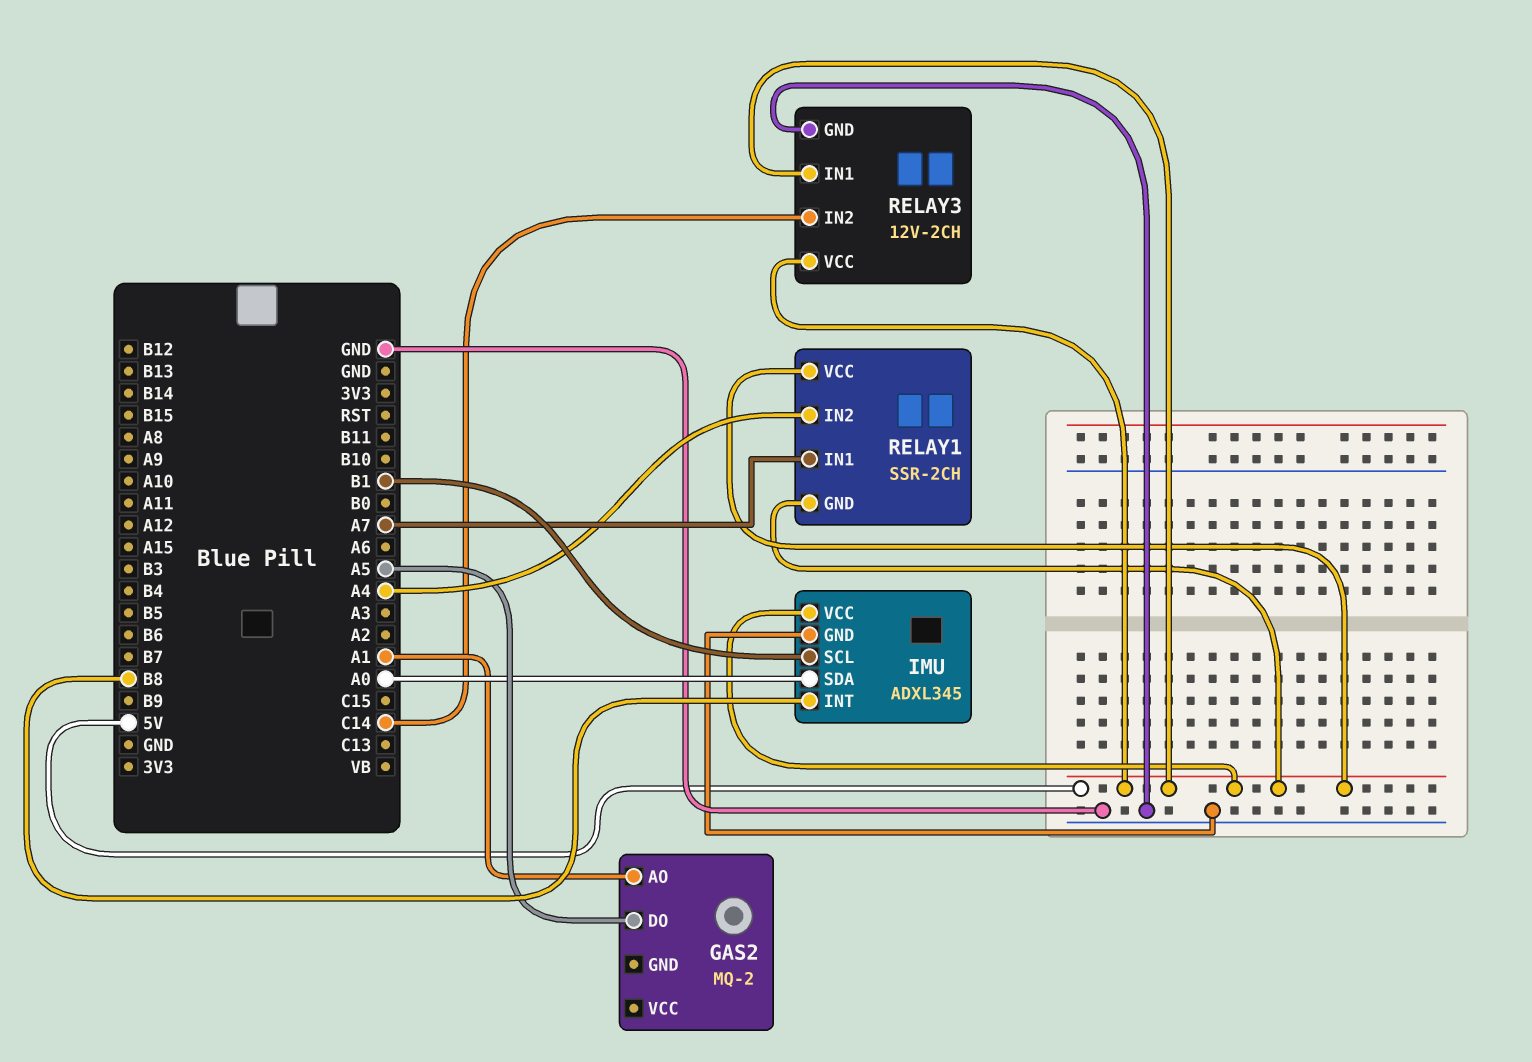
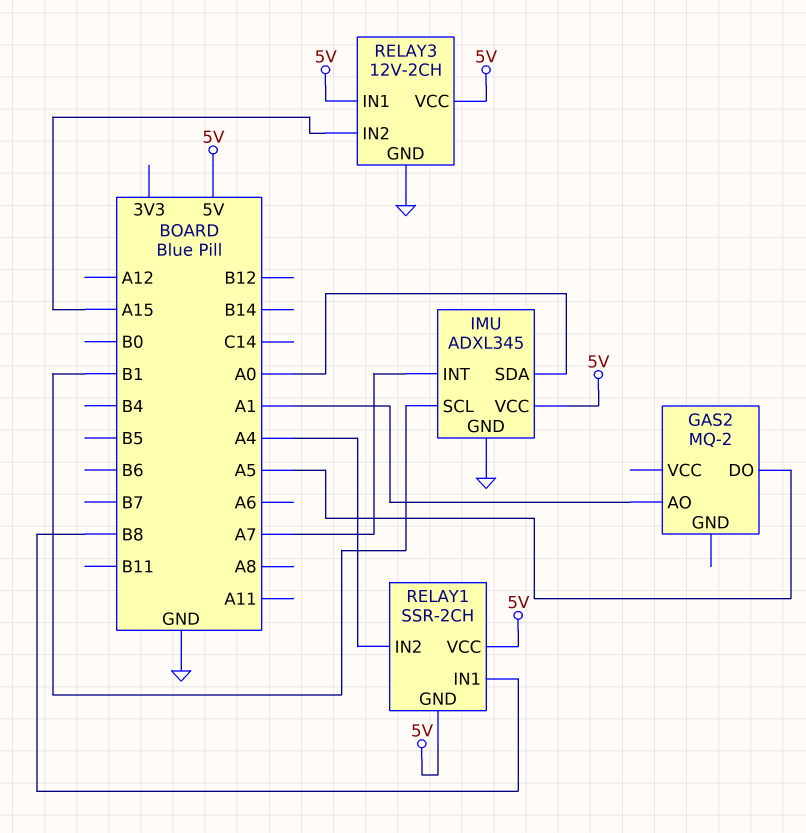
IMU pin INT: B8 -> A7
RELAY1 pin IN1: A7 -> B8
RELAY3 pin IN2: C14 -> A15

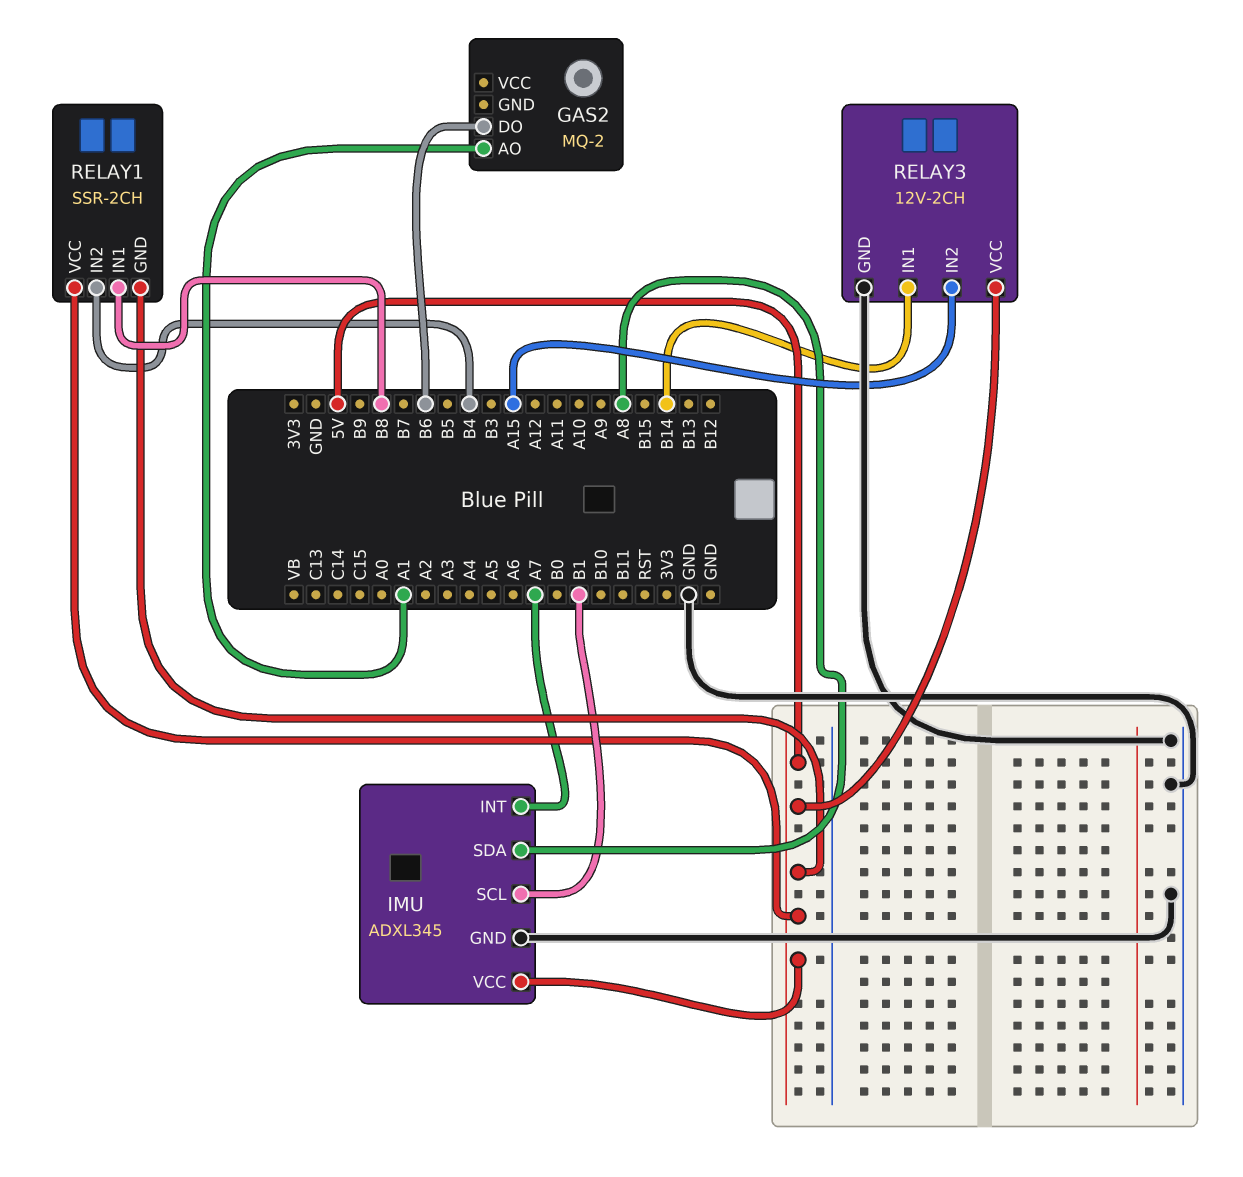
GAS2 pin DO: A5 -> B6
IMU pin SDA: A0 -> A8
RELAY1 pin IN2: A4 -> B4
RELAY3 pin IN1: 5V -> B14

